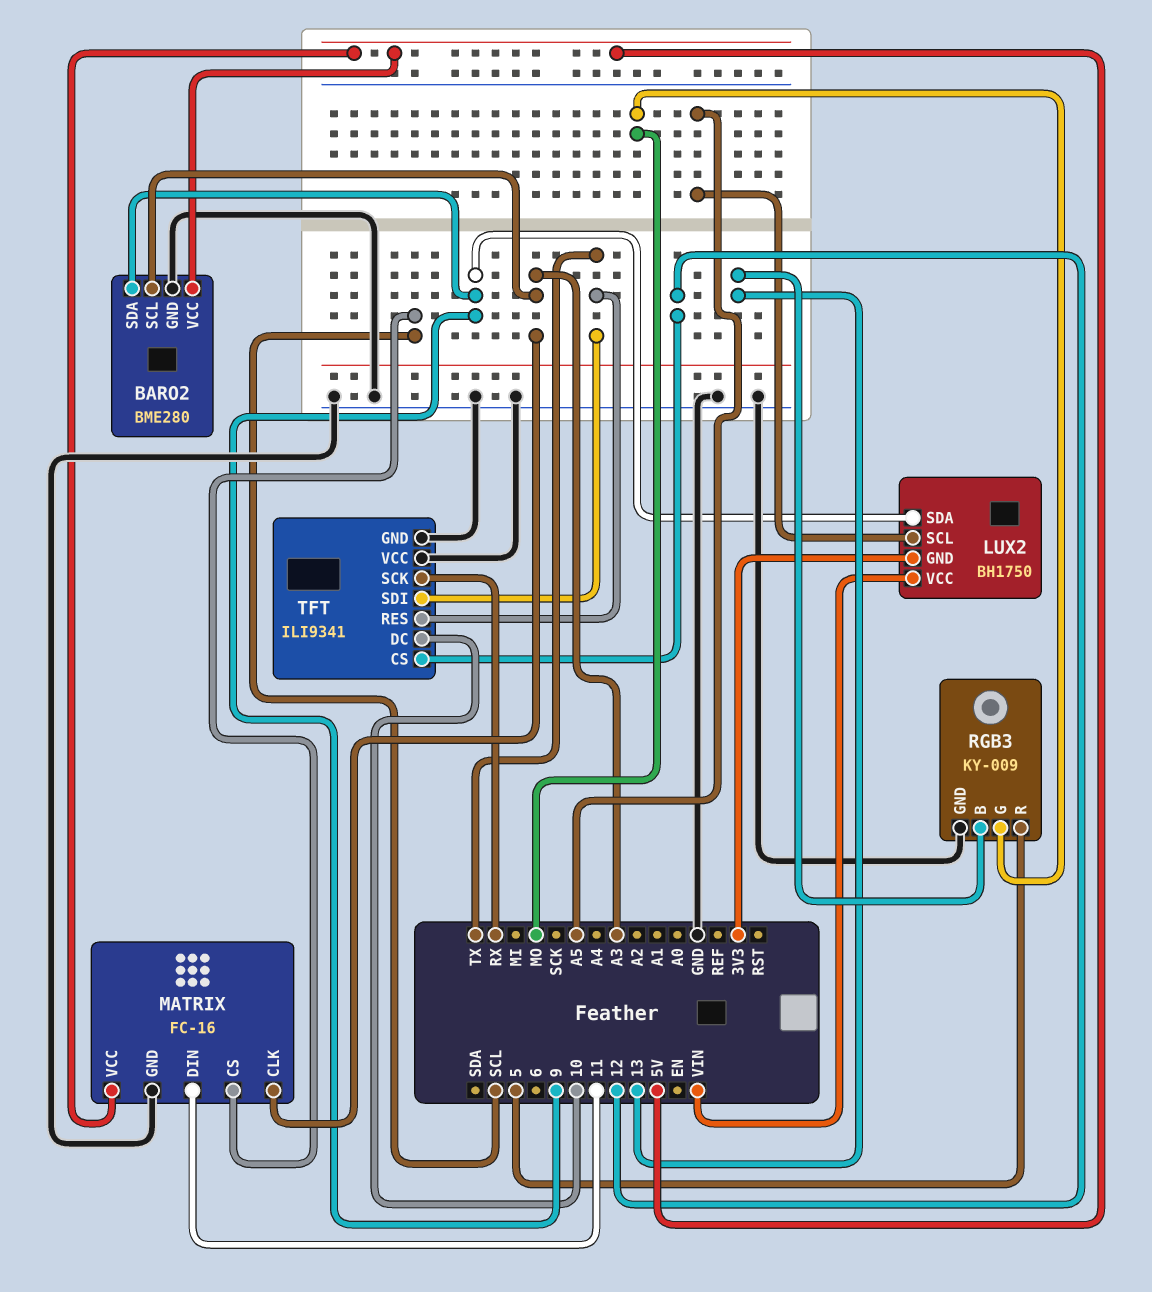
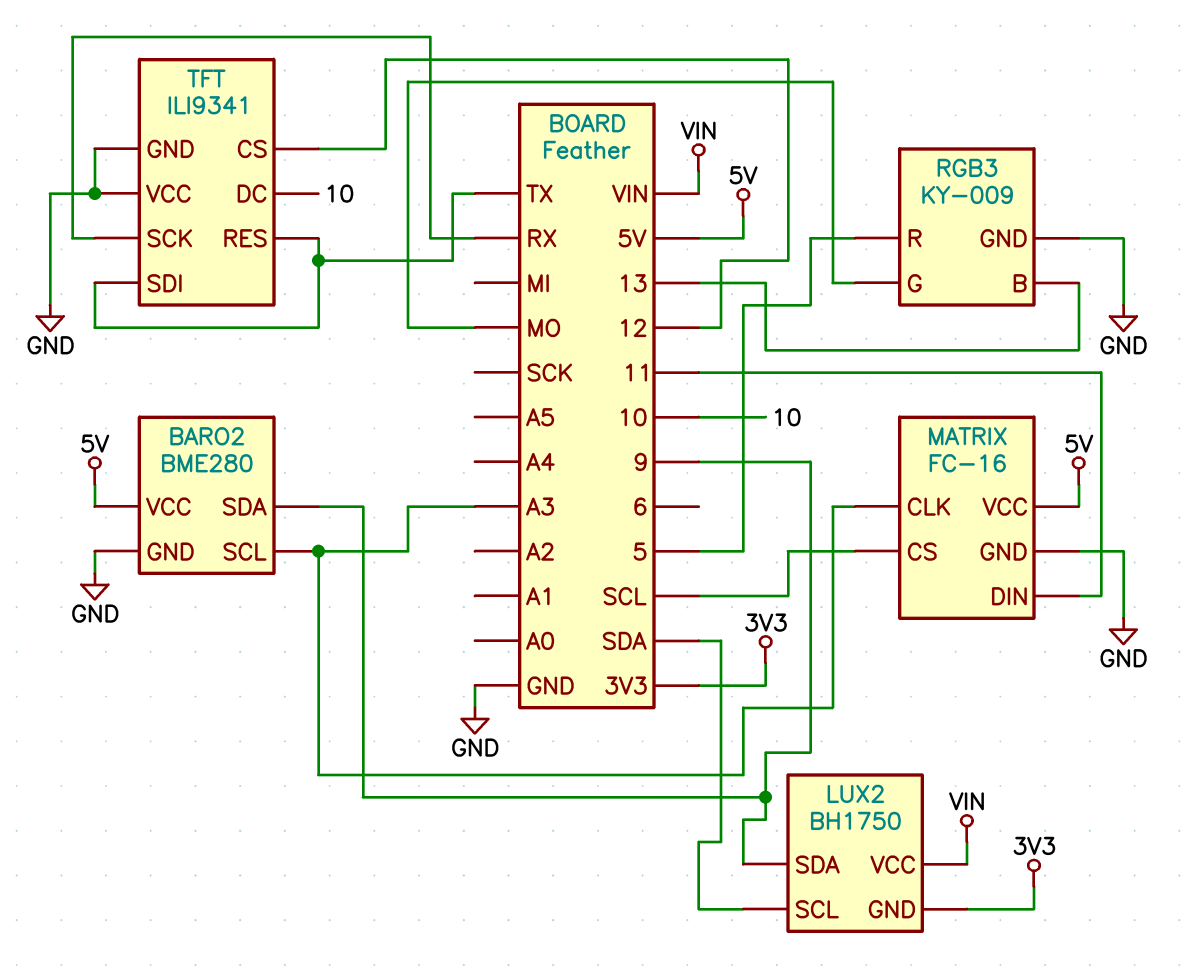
LUX2 pin SCL: A5 -> SDA

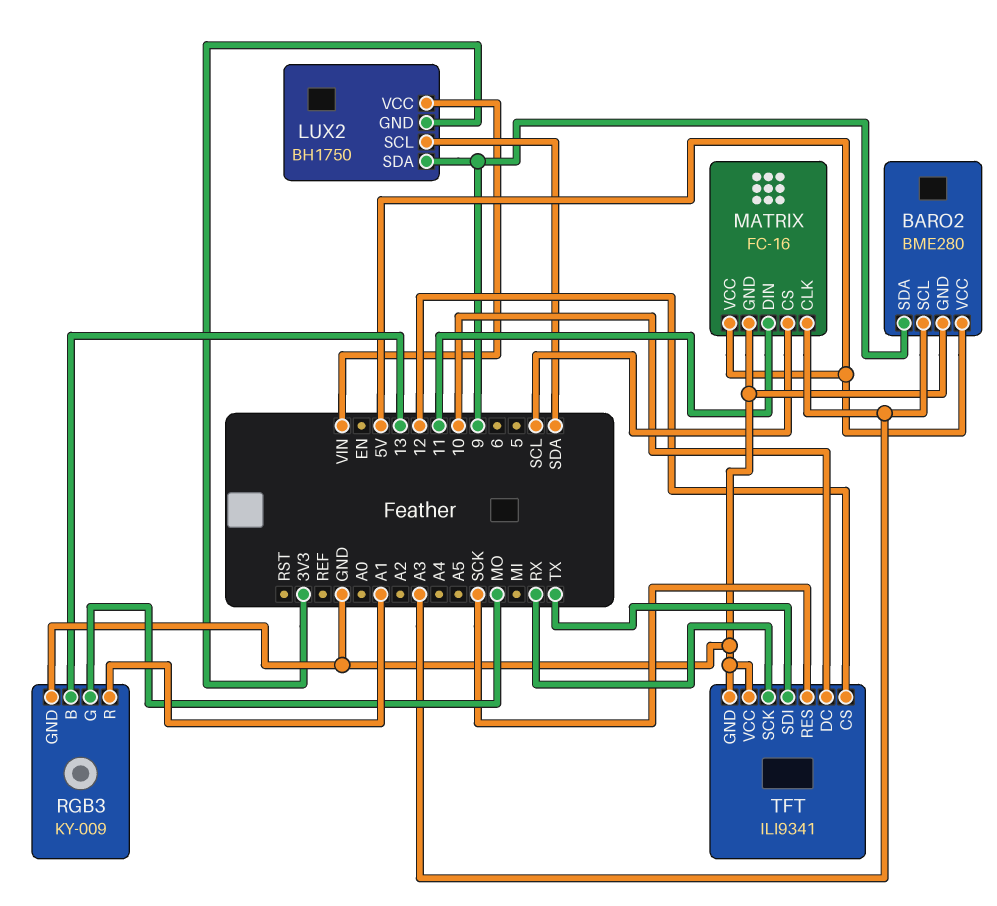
RGB3 pin R: 5 -> A1
TFT pin RES: TX -> SCK

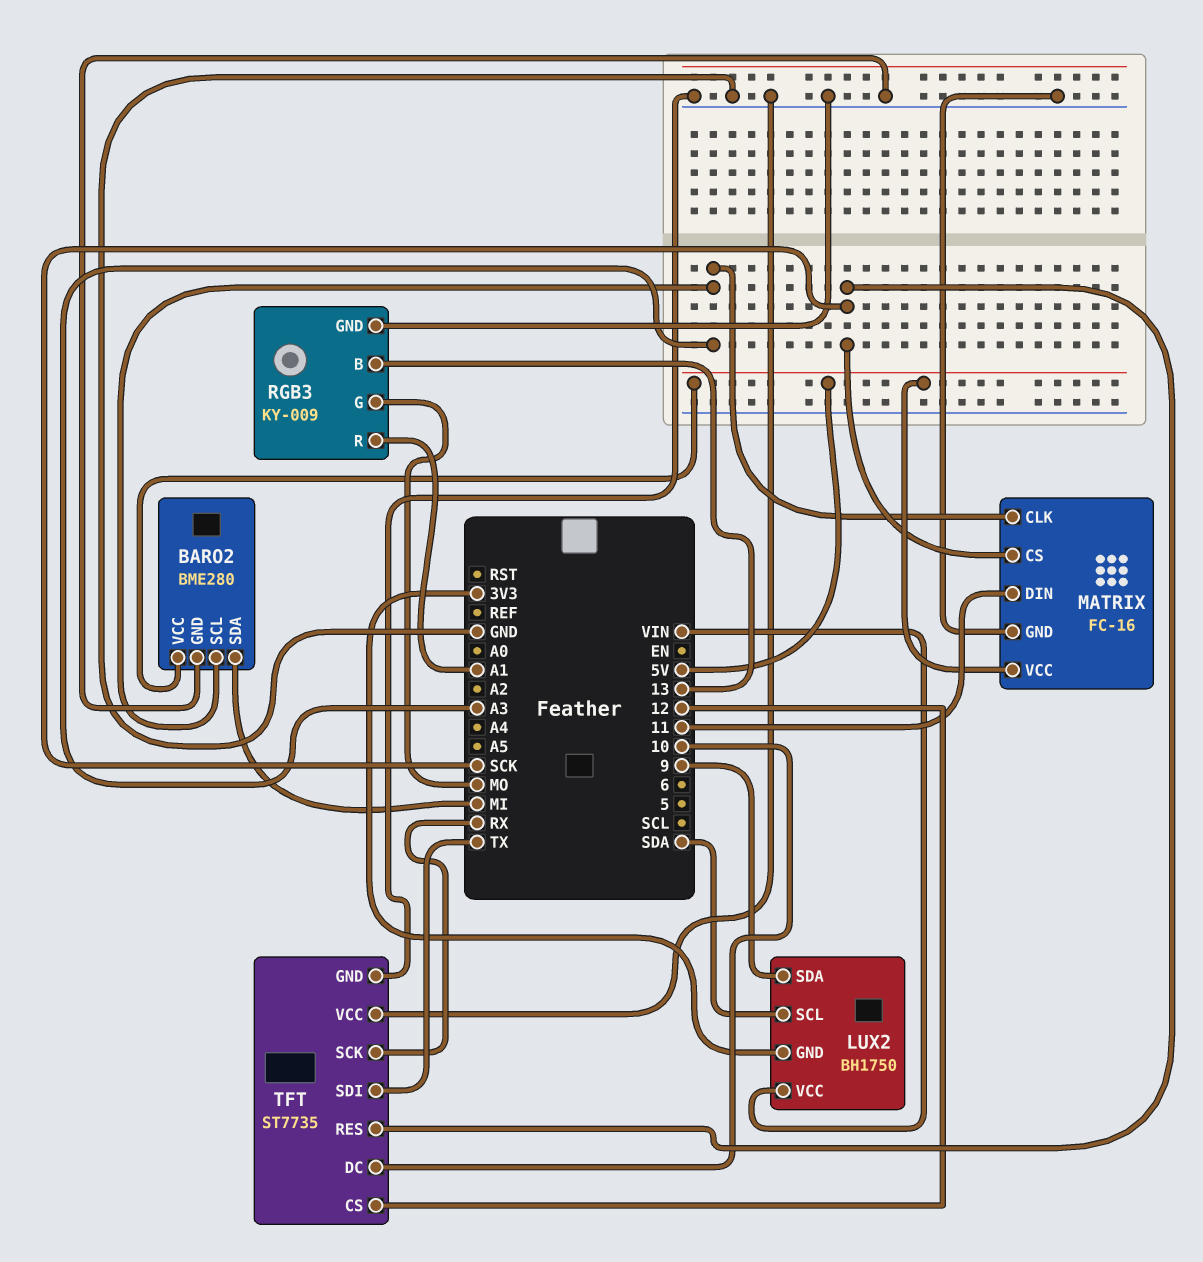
BARO2 pin SDA: 9 -> MI
MATRIX pin CS: SCL -> SCK
TFT: ILI9341 -> ST7735

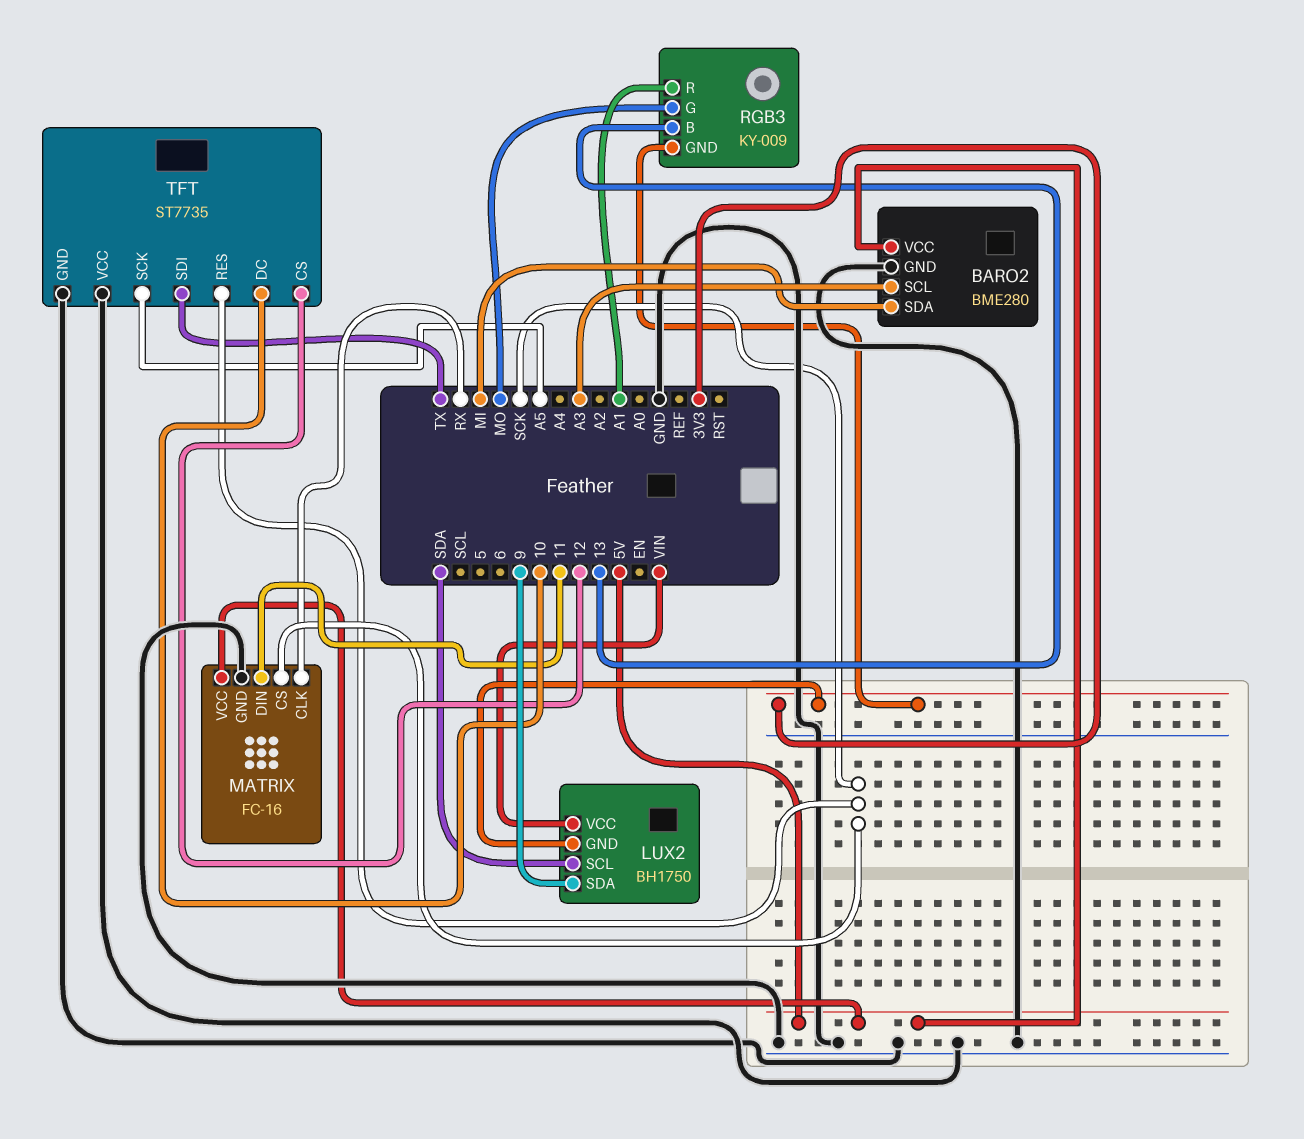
MATRIX pin CLK: A3 -> RX
RGB3 pin GND: GND -> 3V3
TFT pin SCK: RX -> A5

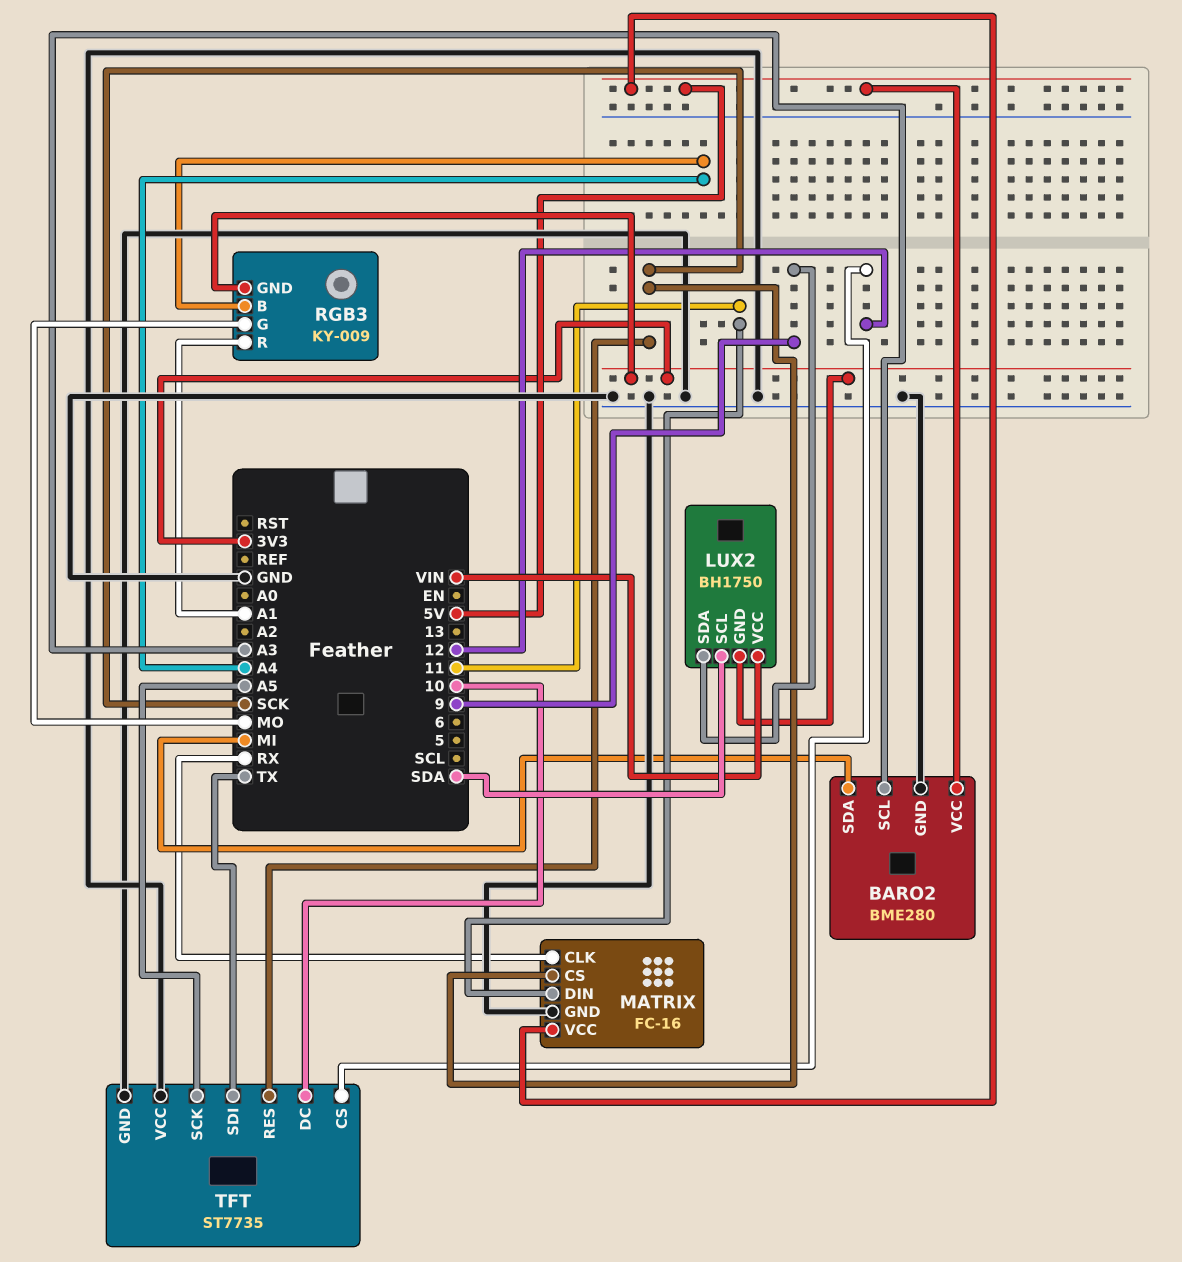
RGB3 pin B: 13 -> A4

